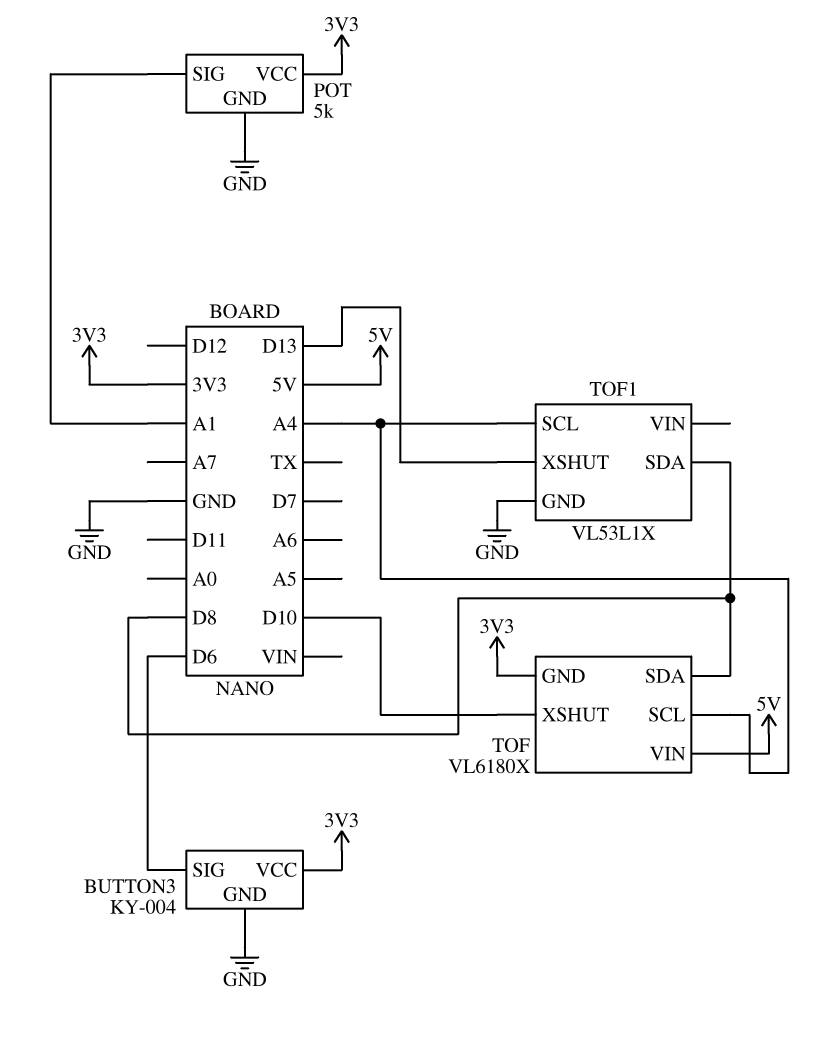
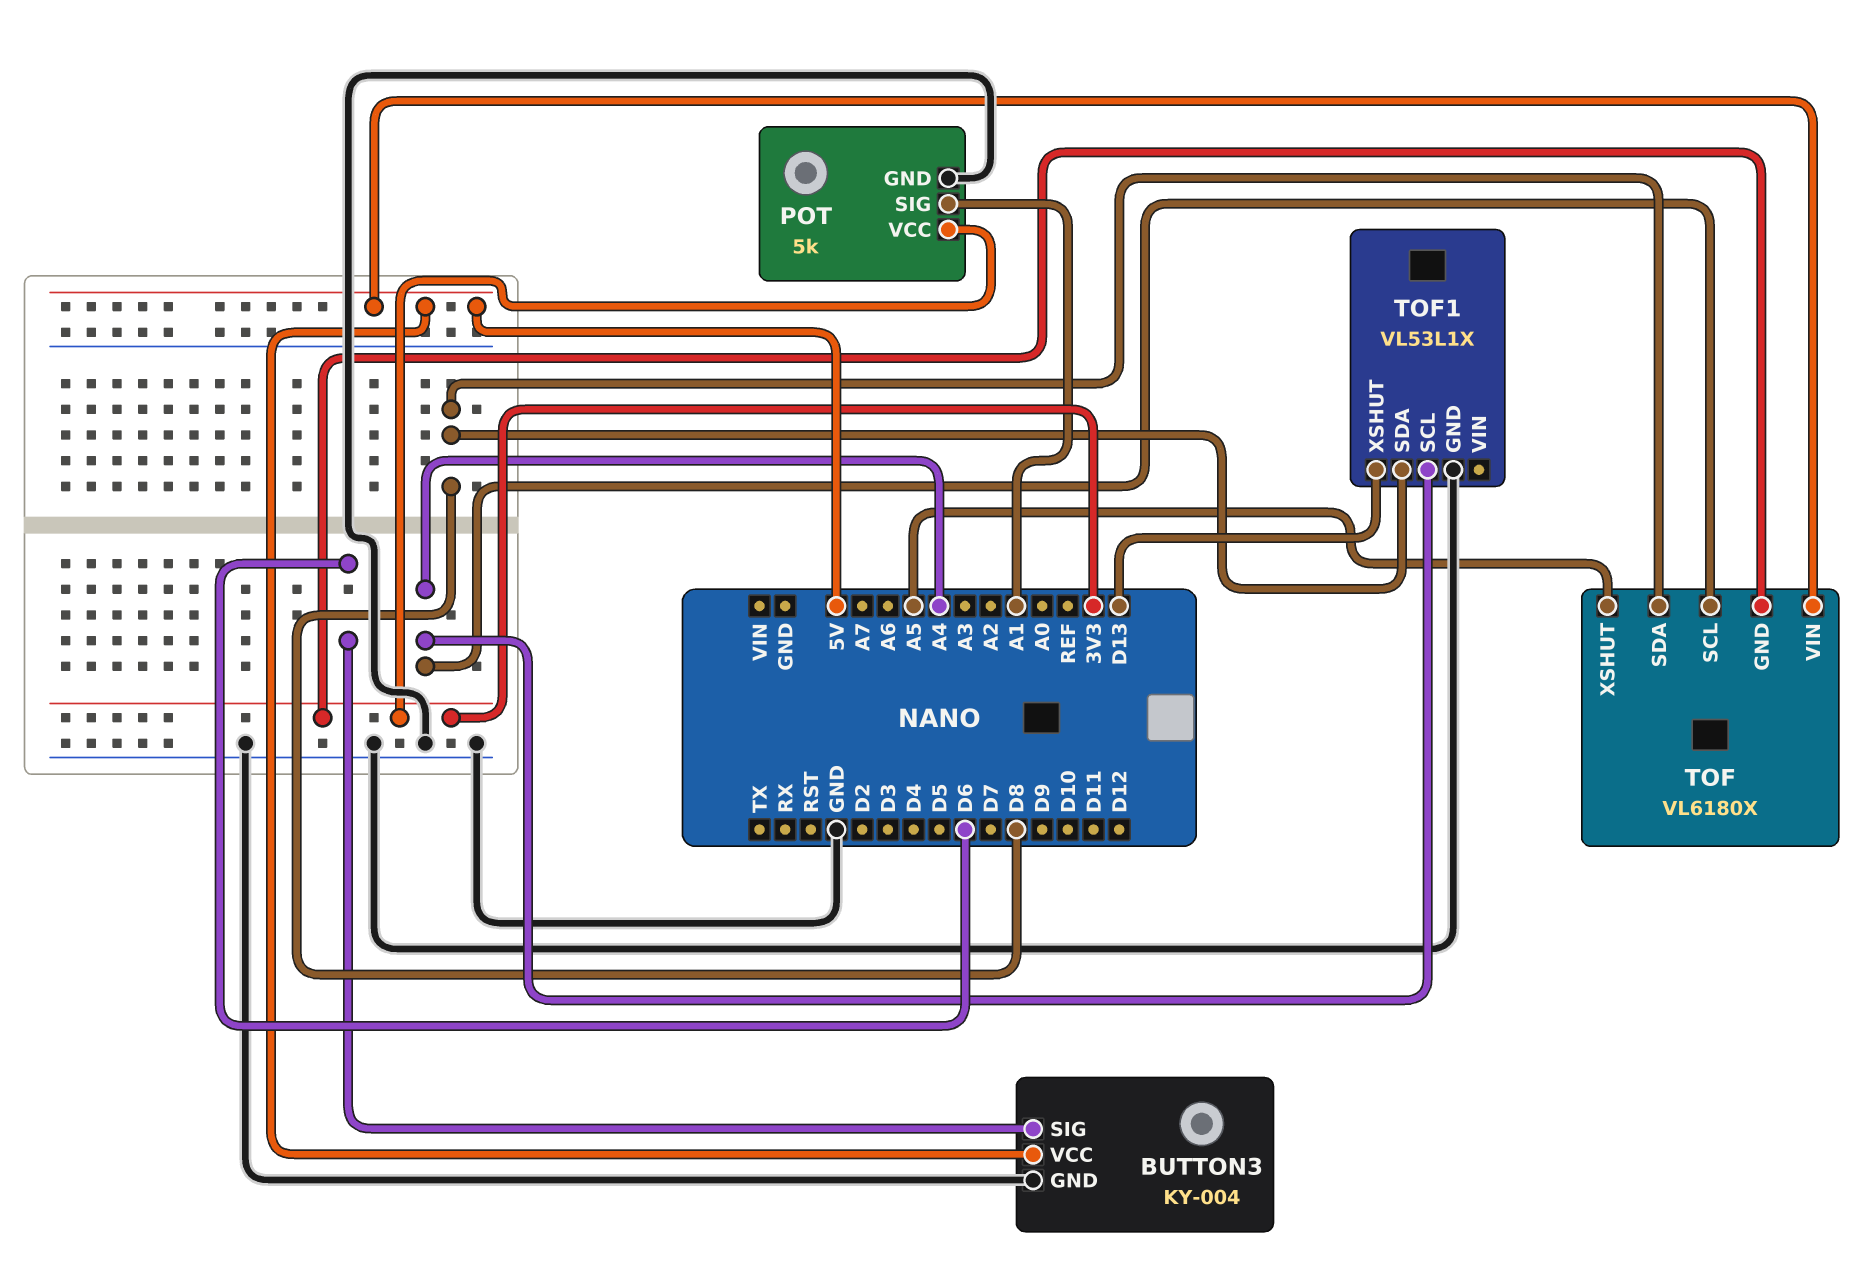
BUTTON3 pin VCC: 3V3 -> 5V
TOF pin XSHUT: D10 -> A5

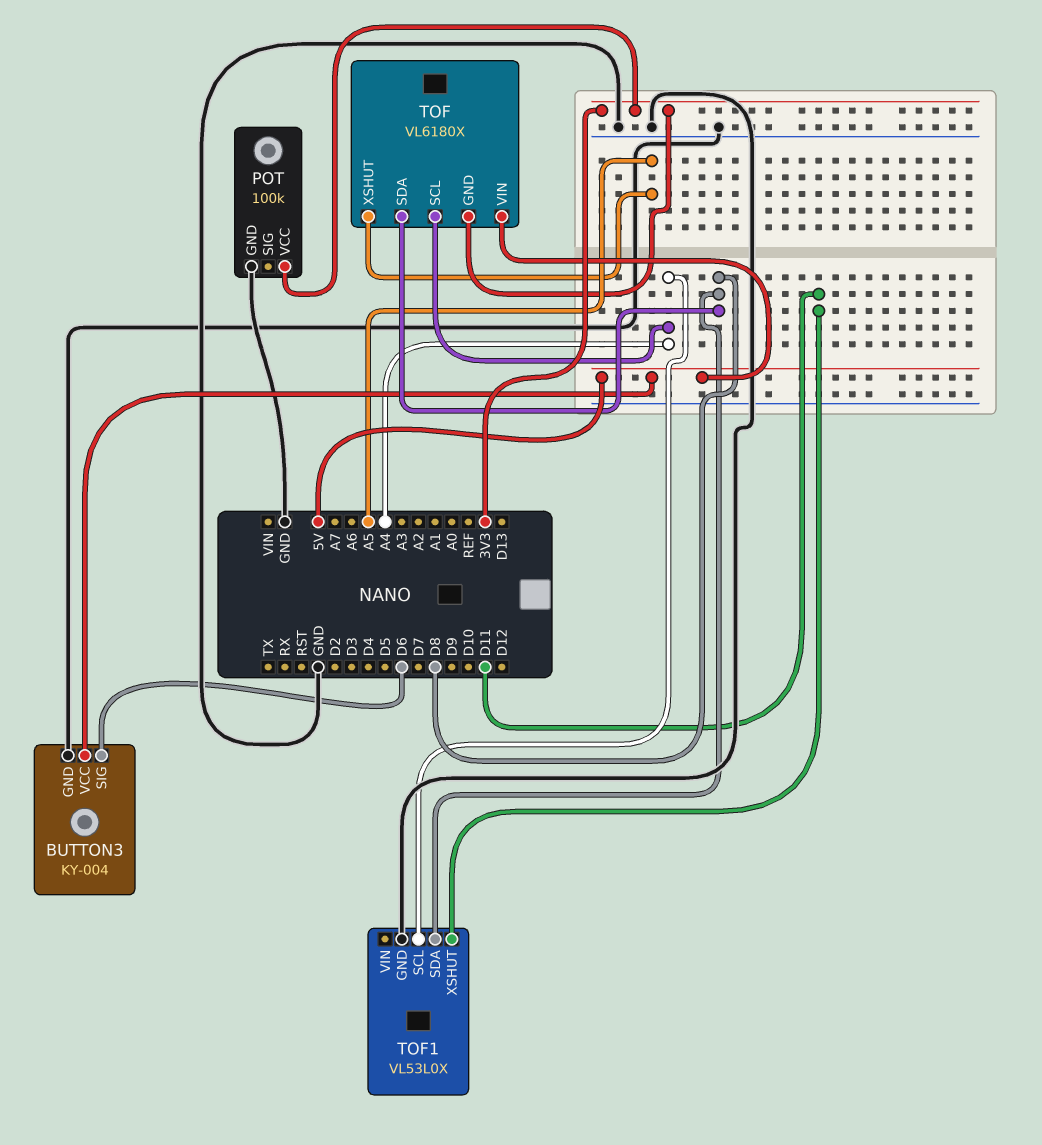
POT: 5k -> 100k
POT pin SIG: A1 -> none
TOF1: VL53L1X -> VL53L0X
TOF1 pin XSHUT: D13 -> D11

